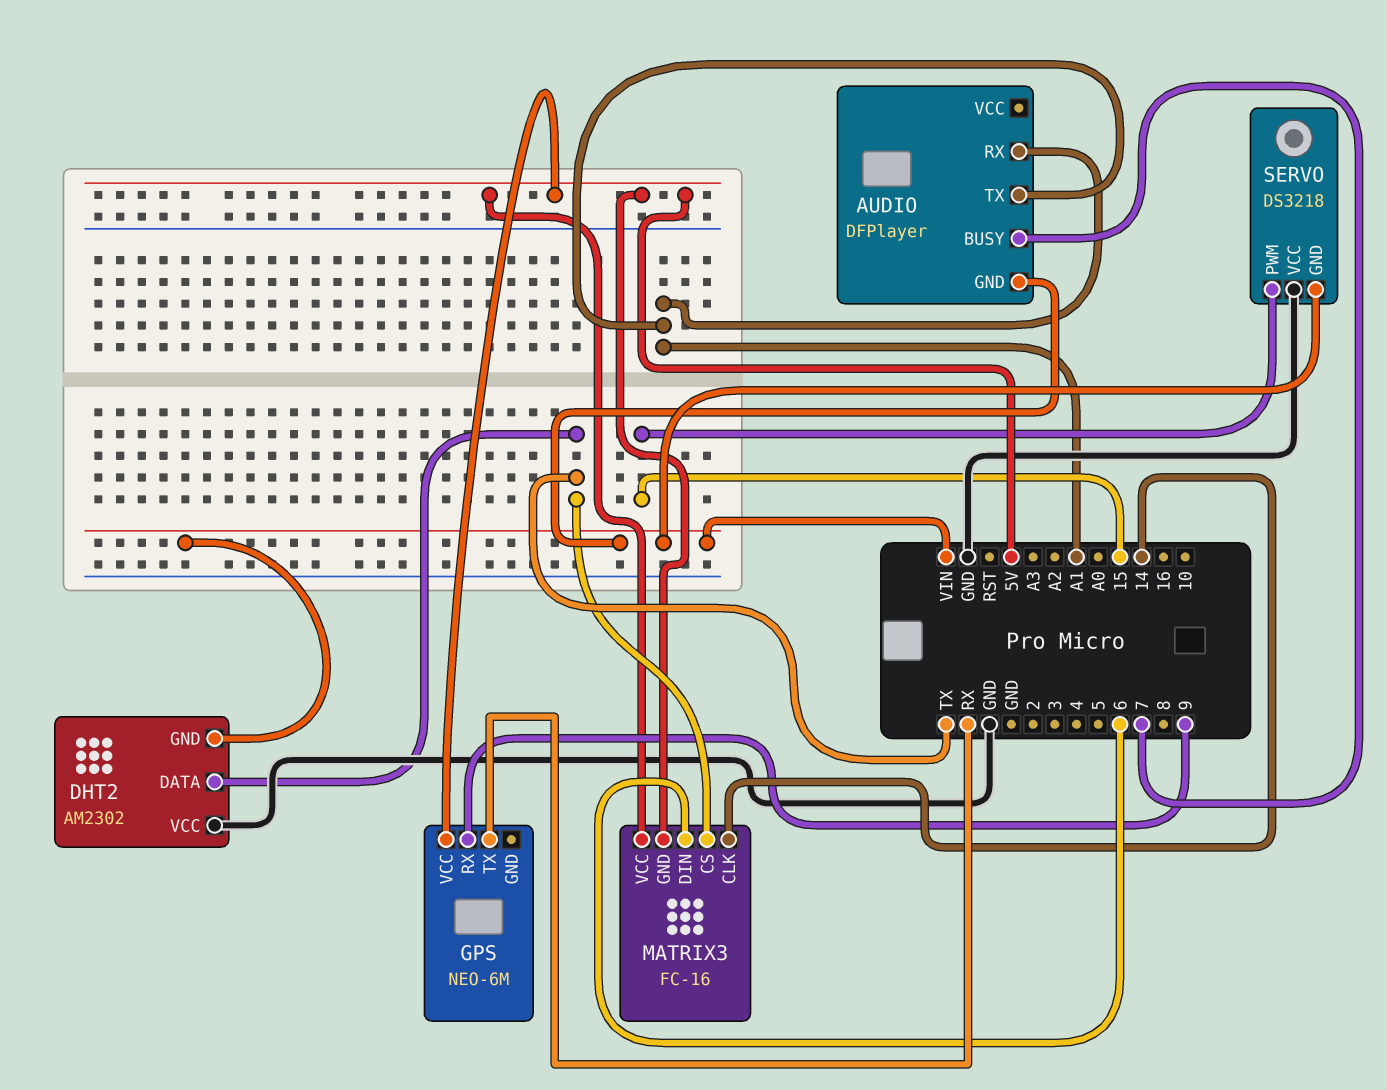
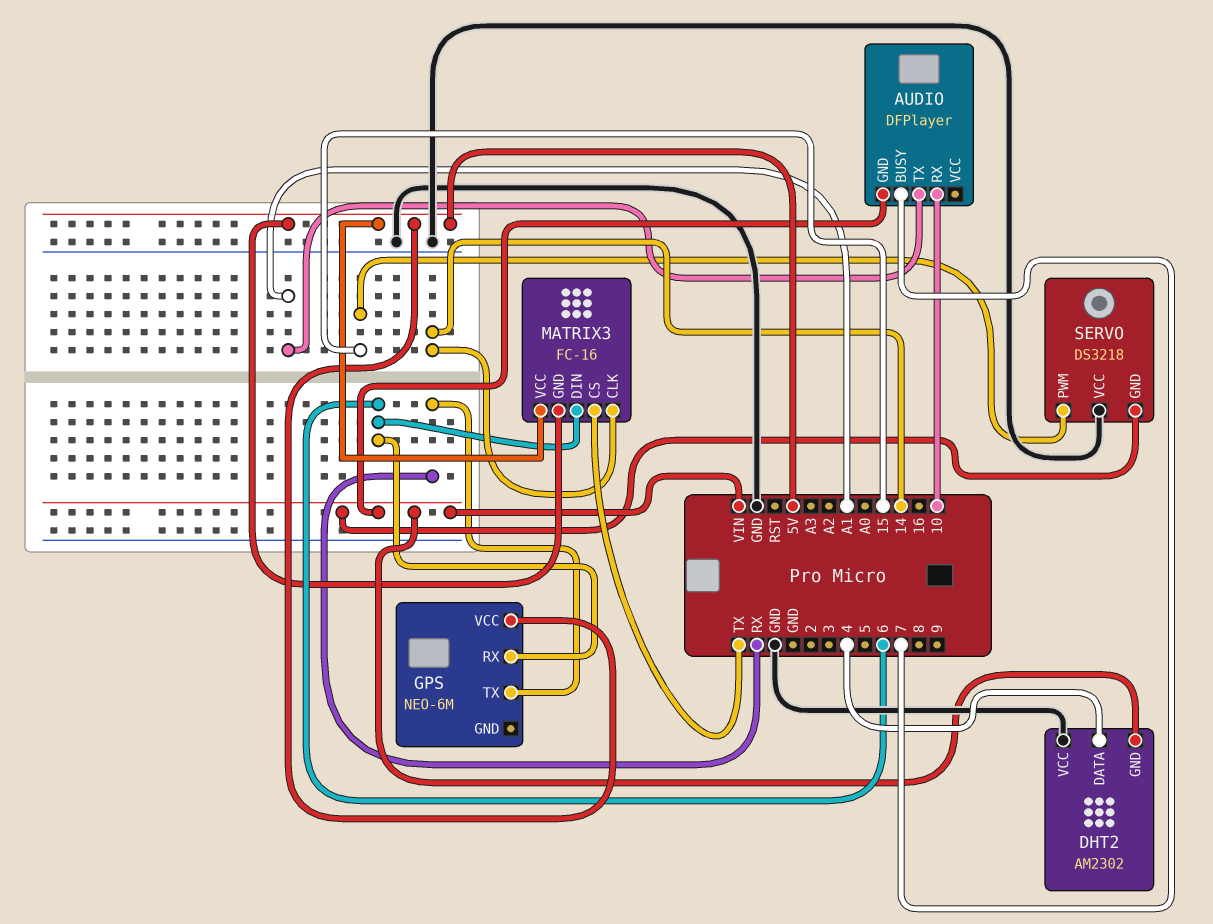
AUDIO pin RX: A1 -> 10
DHT2 pin DATA: TX -> 4
GPS pin RX: 9 -> 6

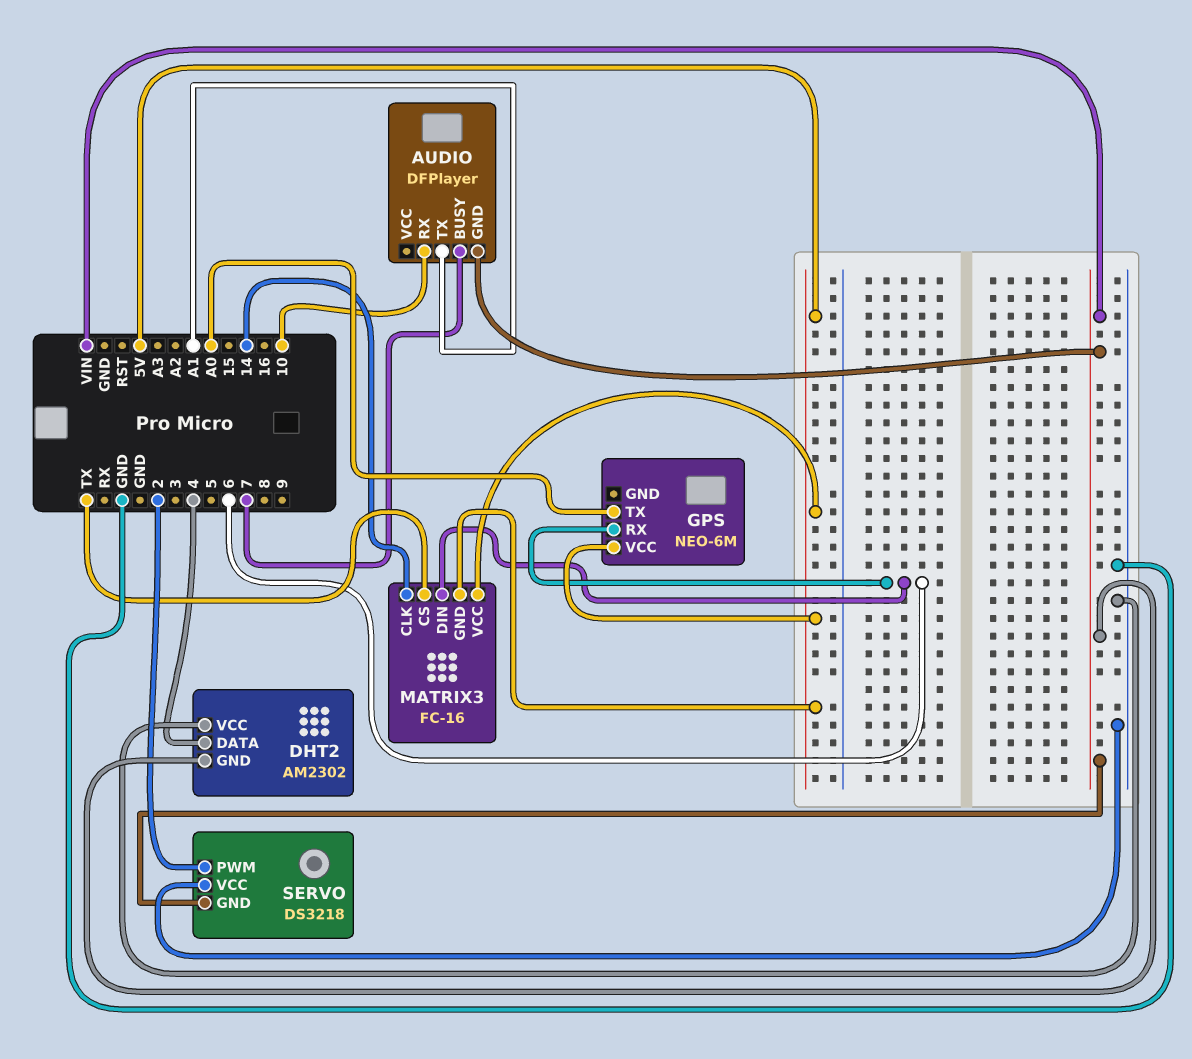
GPS pin TX: RX -> A0
SERVO pin PWM: 15 -> 2

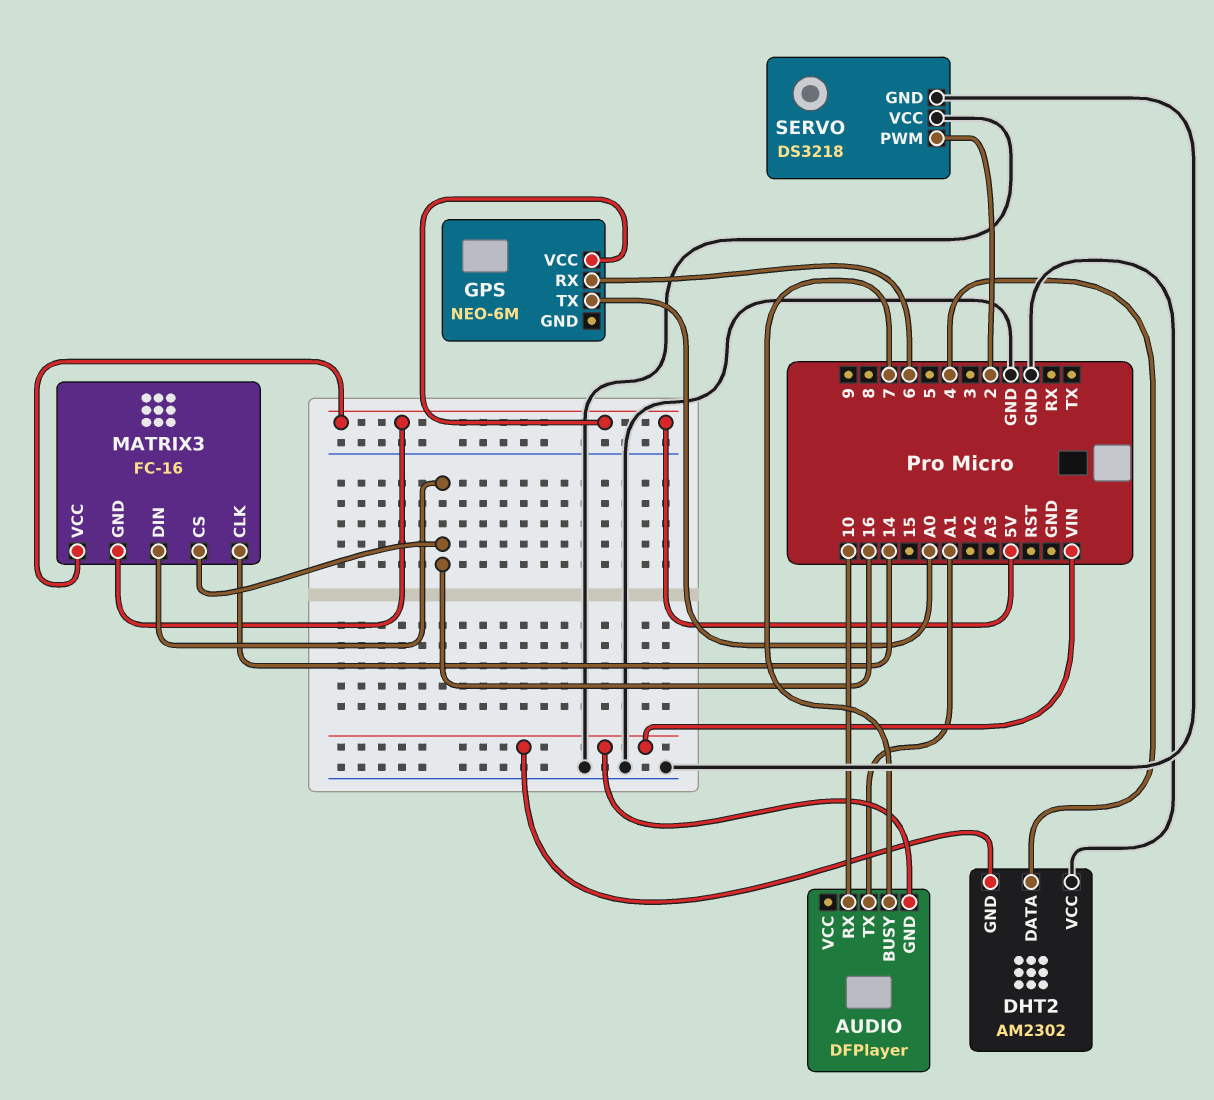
MATRIX3 pin CS: TX -> 16
MATRIX3 pin DIN: 6 -> 16
SERVO pin GND: VIN -> GND

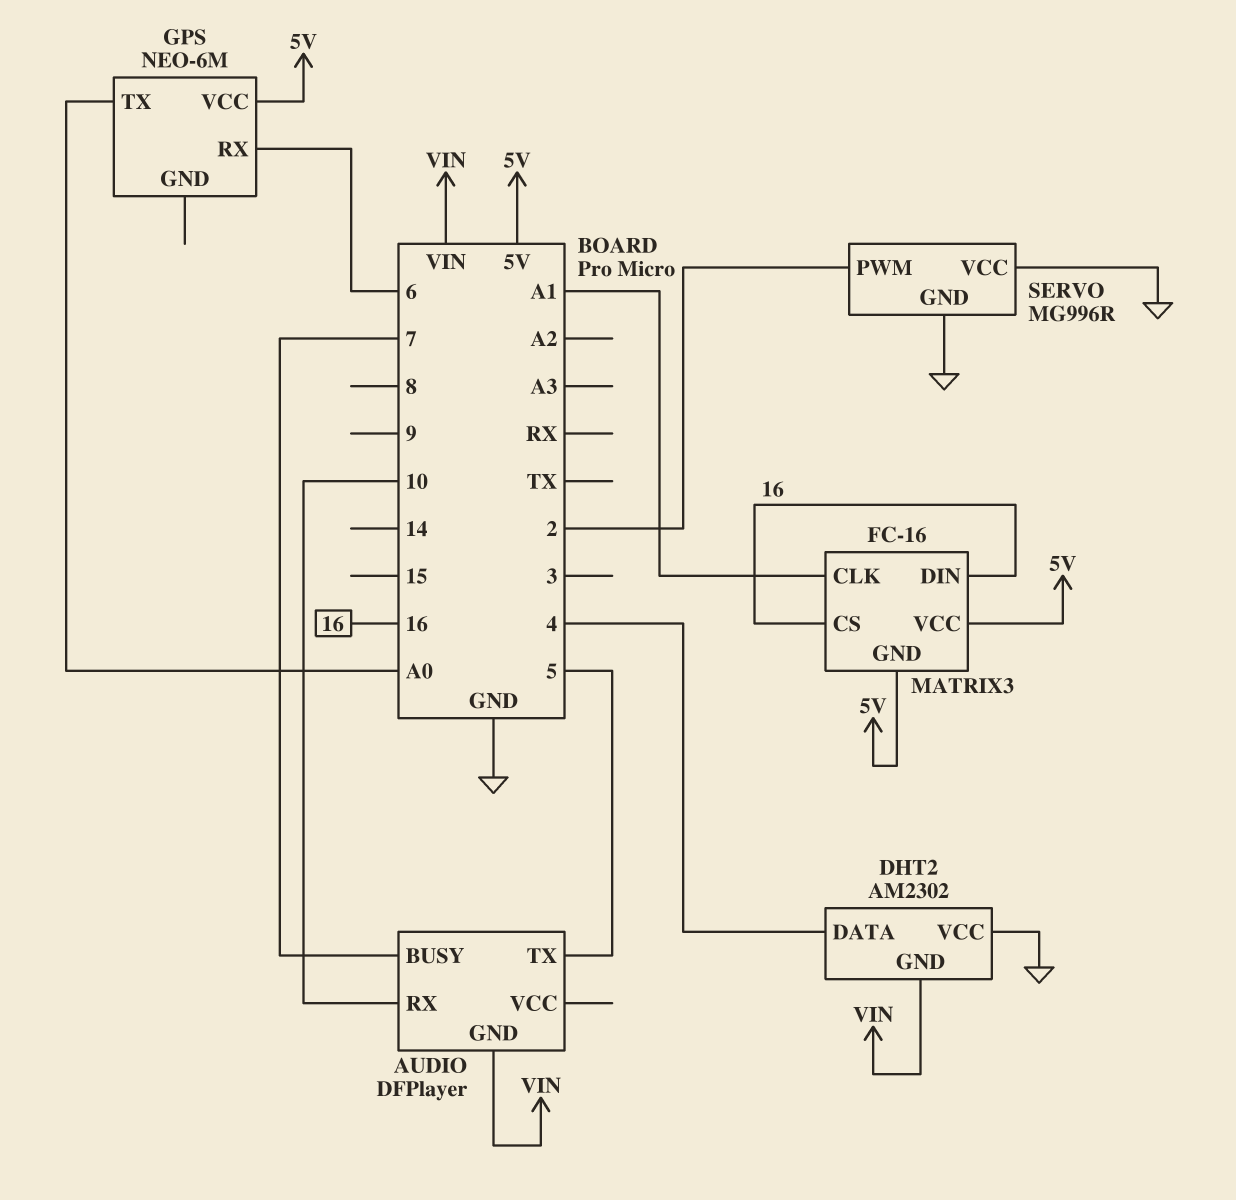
AUDIO pin TX: A1 -> 5
MATRIX3 pin CLK: 14 -> A1
SERVO: DS3218 -> MG996R

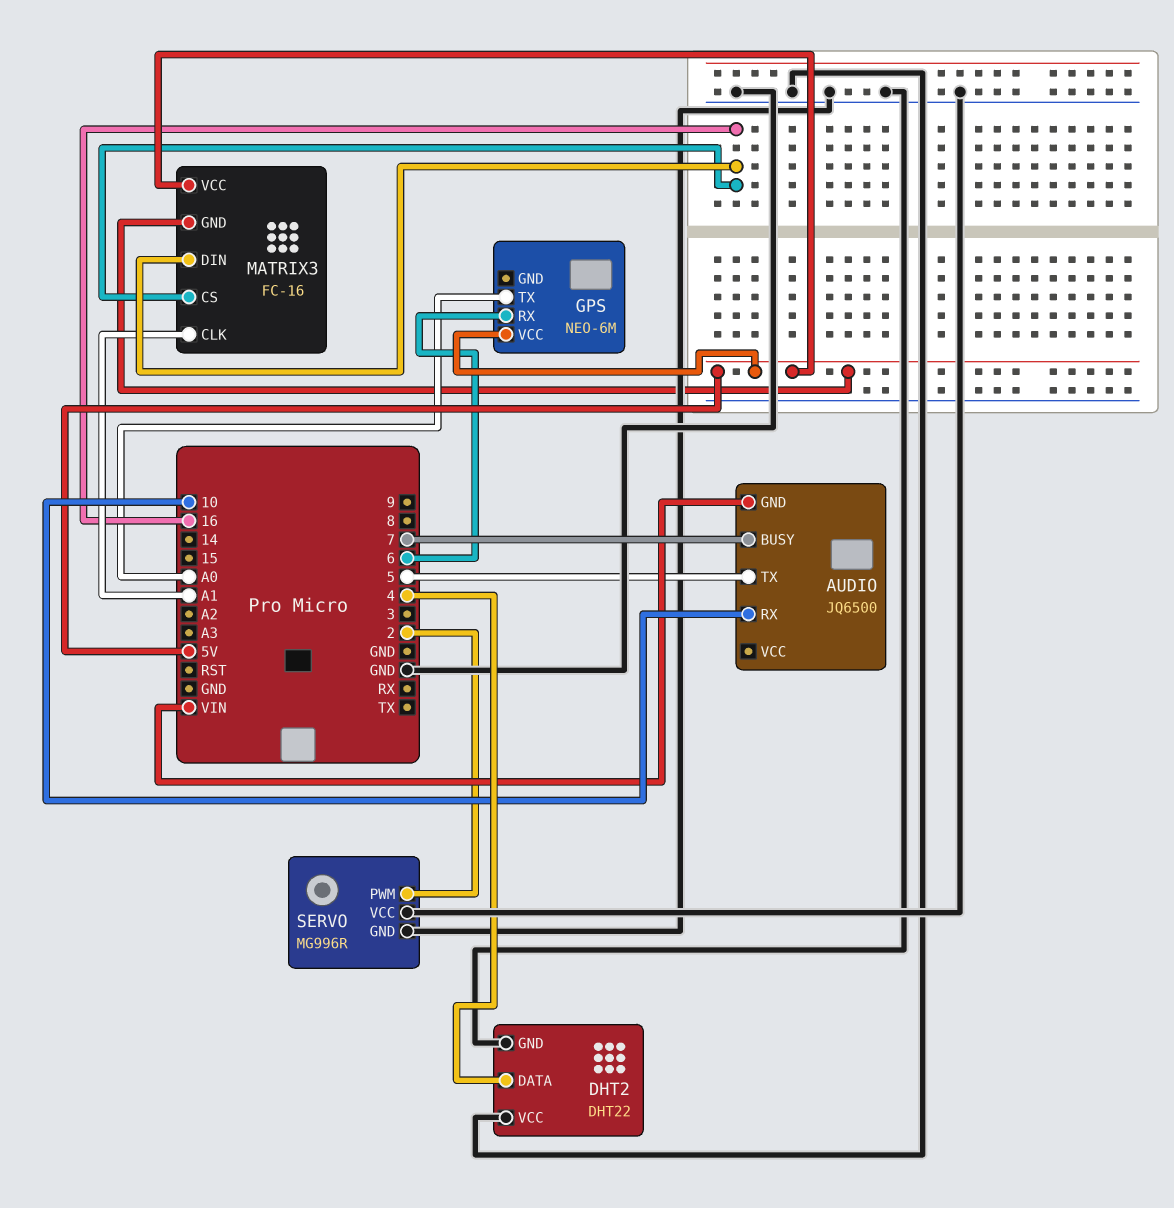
AUDIO: DFPlayer -> JQ6500
DHT2: AM2302 -> DHT22
DHT2 pin GND: VIN -> GND

